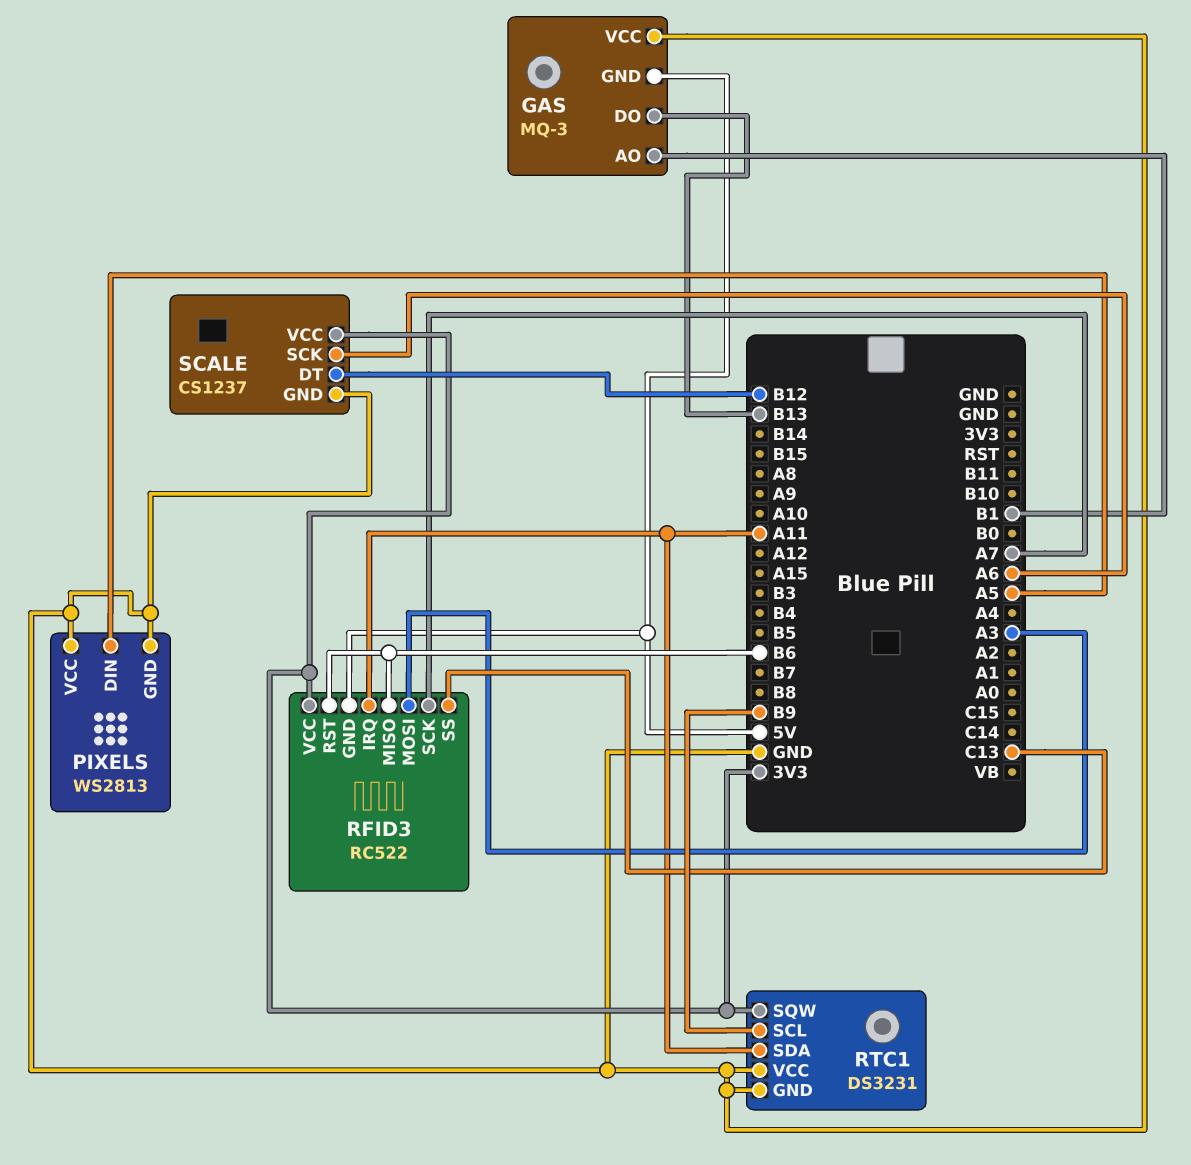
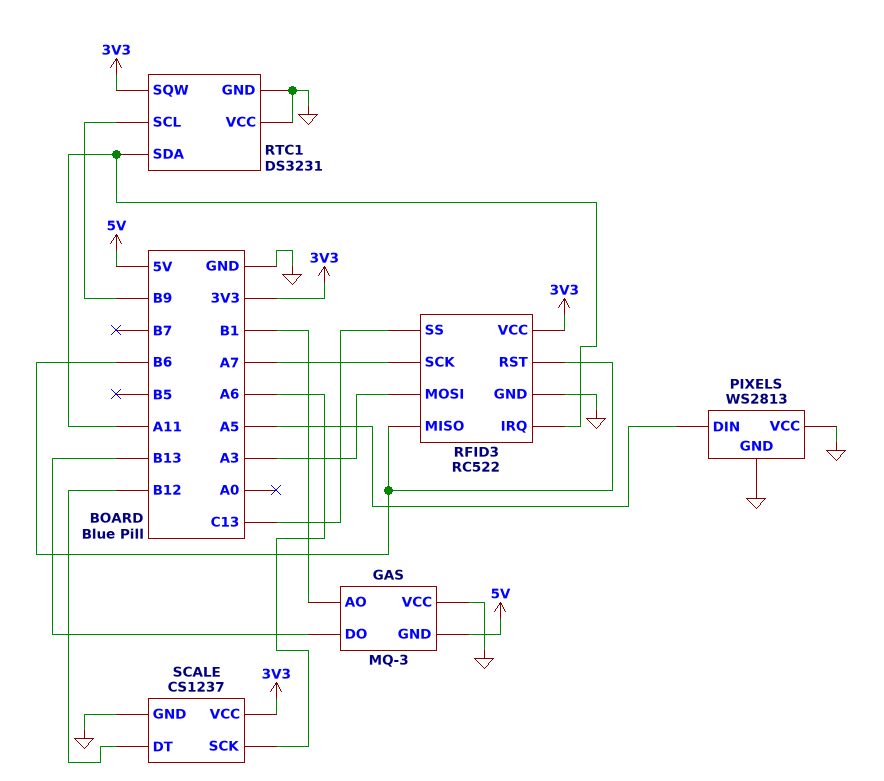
RFID3 pin GND: 5V -> GND

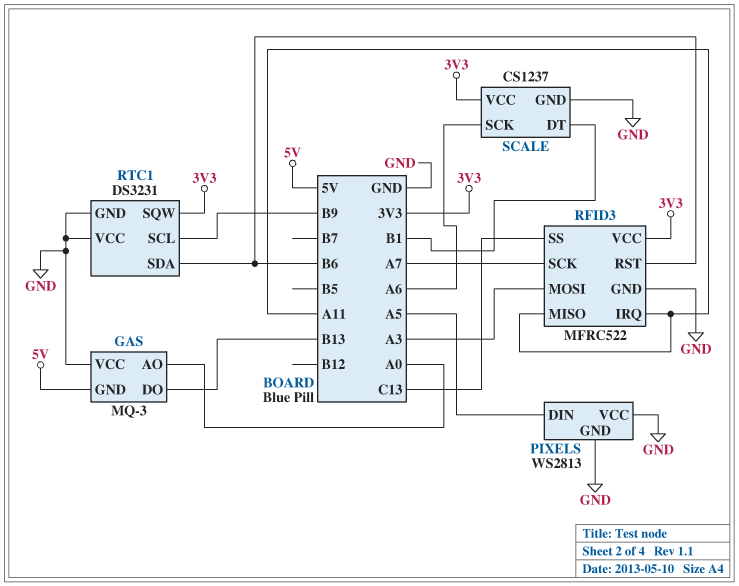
GAS pin AO: B1 -> A0
RFID3: RC522 -> MFRC522
RFID3 pin MISO: B6 -> A11
RTC1 pin SDA: A11 -> B6
SCALE pin DT: B12 -> B1

